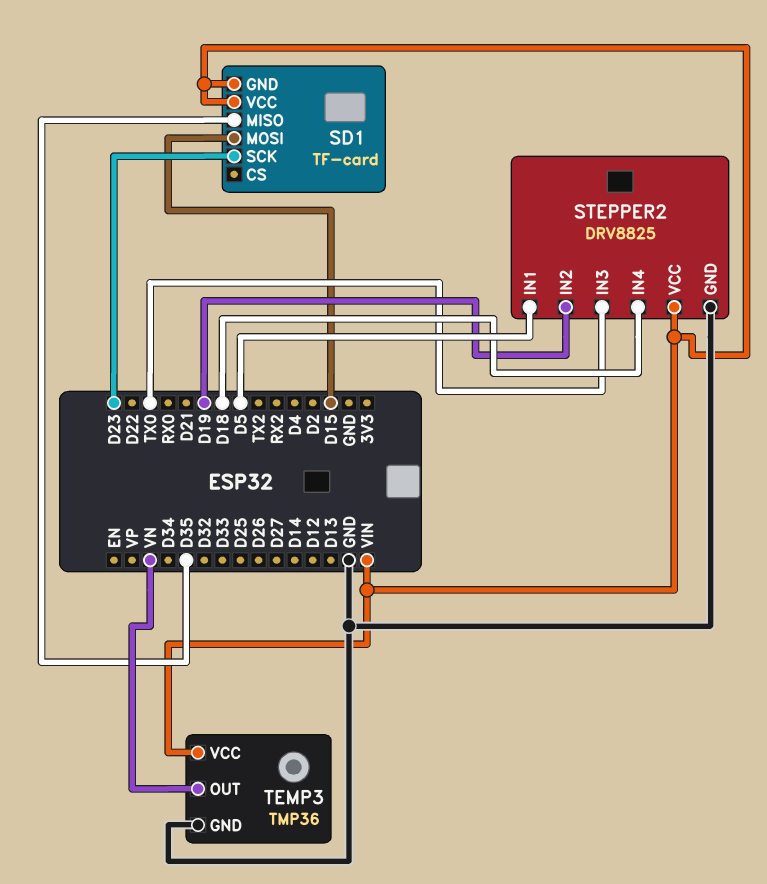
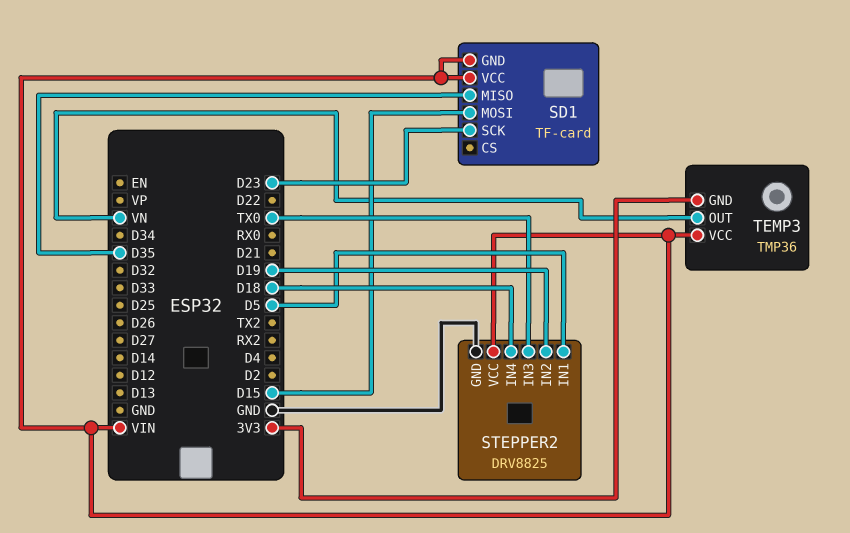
TEMP3 pin GND: GND -> 3V3

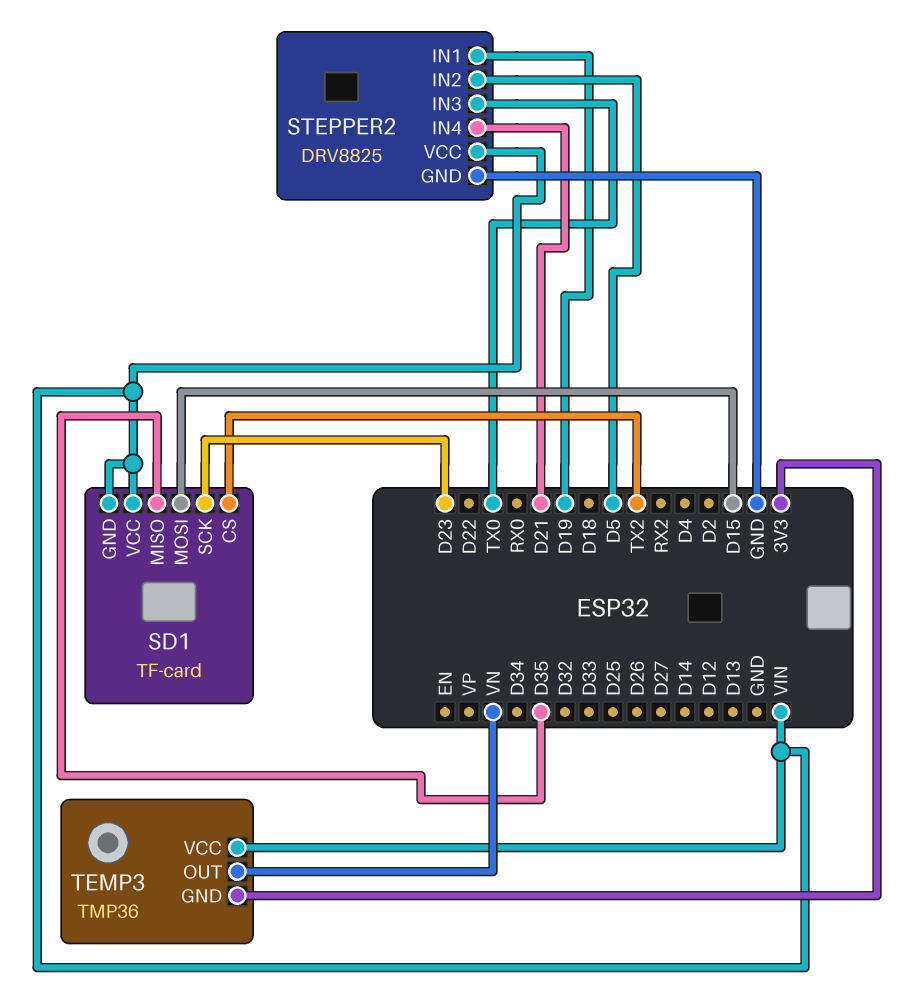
SD1 pin CS: none -> TX2
STEPPER2 pin IN1: D5 -> D19
STEPPER2 pin IN2: D19 -> D5
STEPPER2 pin IN4: D18 -> D21

